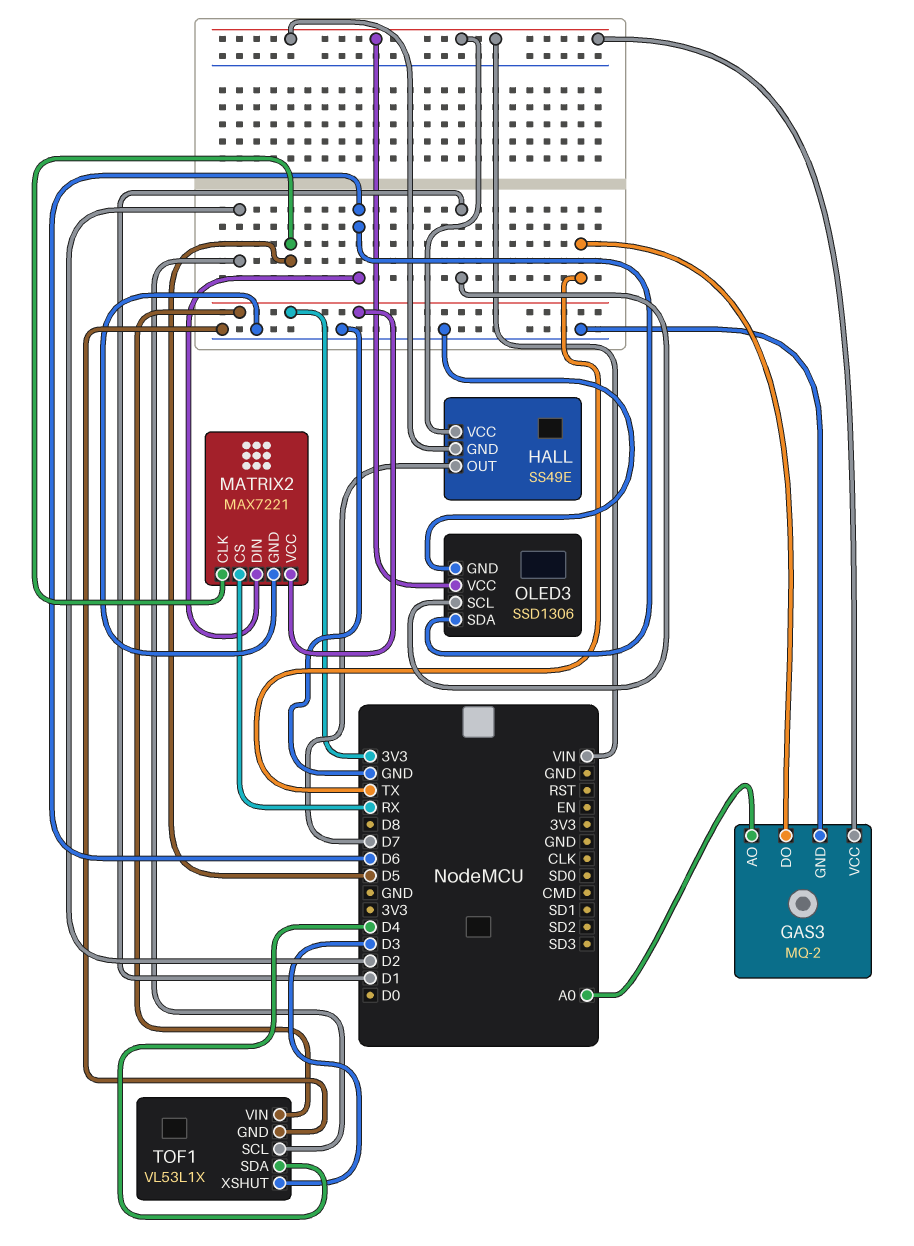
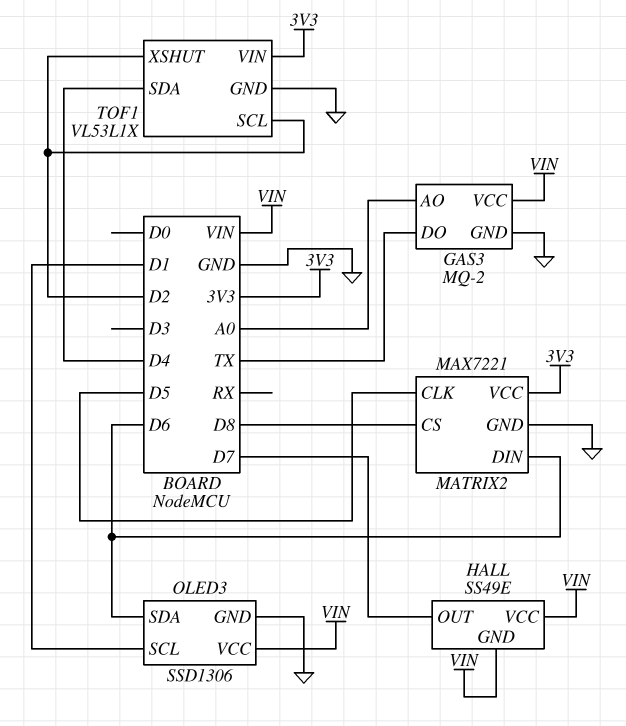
MATRIX2 pin CS: RX -> D8
TOF1 pin XSHUT: D3 -> D2

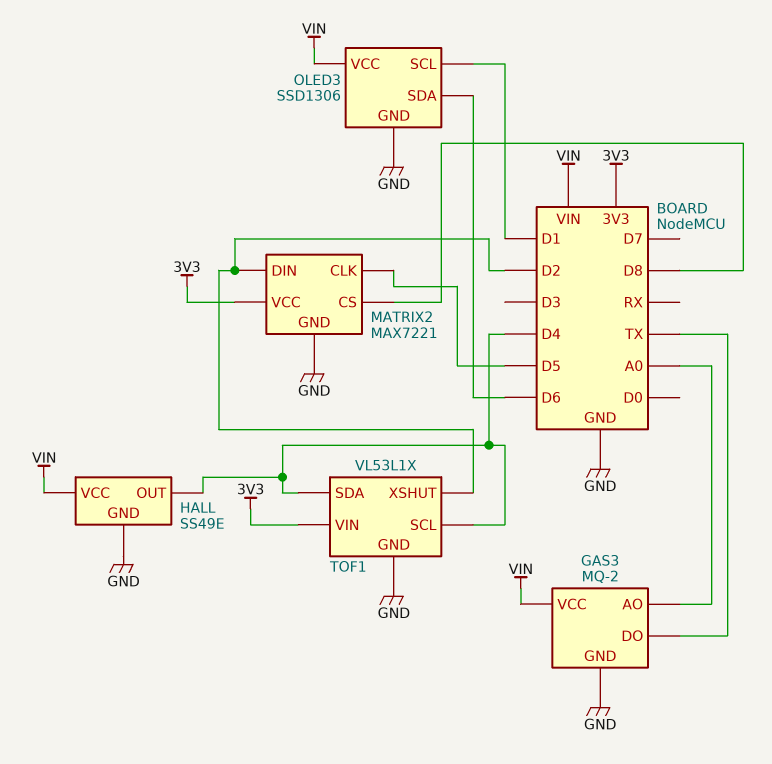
HALL pin GND: VIN -> GND
HALL pin OUT: D7 -> D4
MATRIX2 pin DIN: D6 -> D2
TOF1 pin SCL: D2 -> D4

